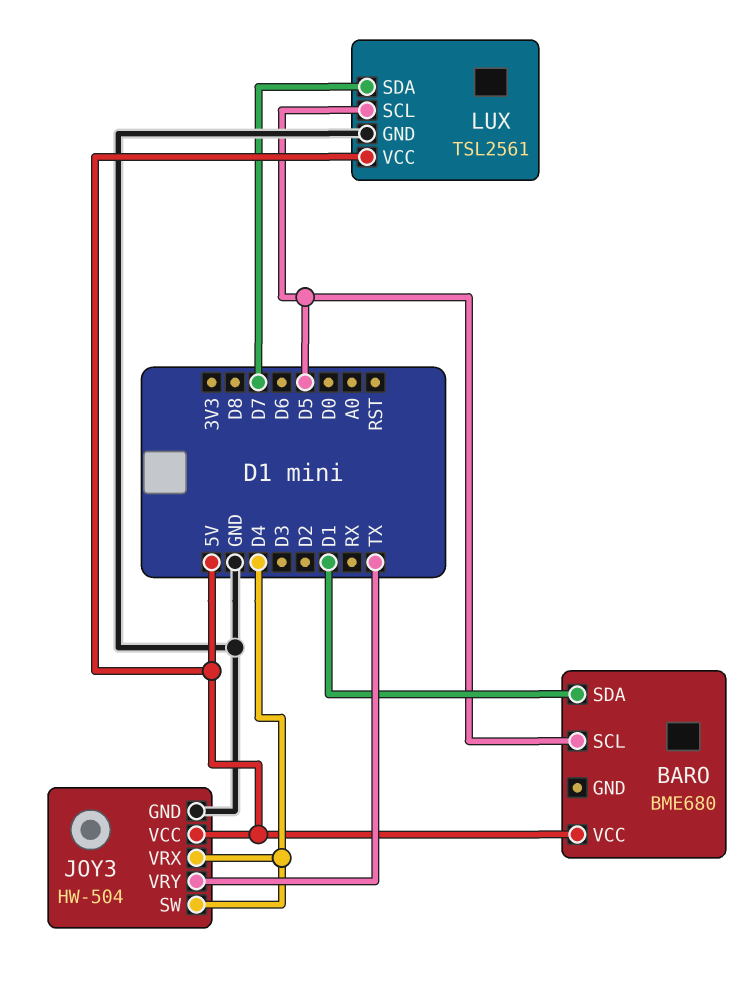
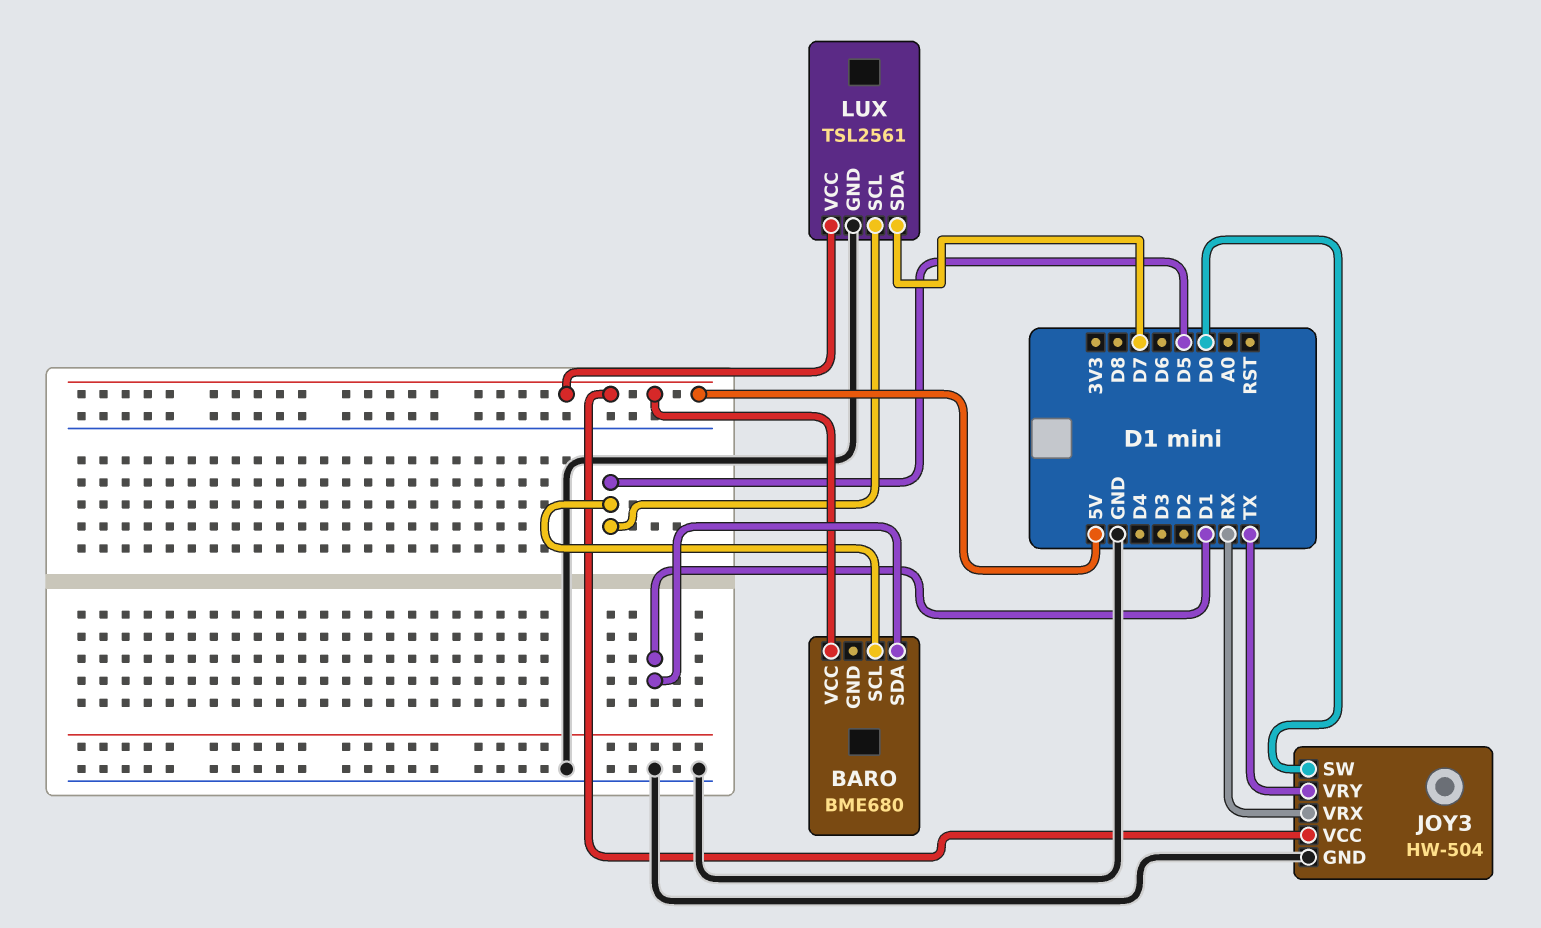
JOY3 pin SW: D4 -> D0
JOY3 pin VRX: D4 -> RX

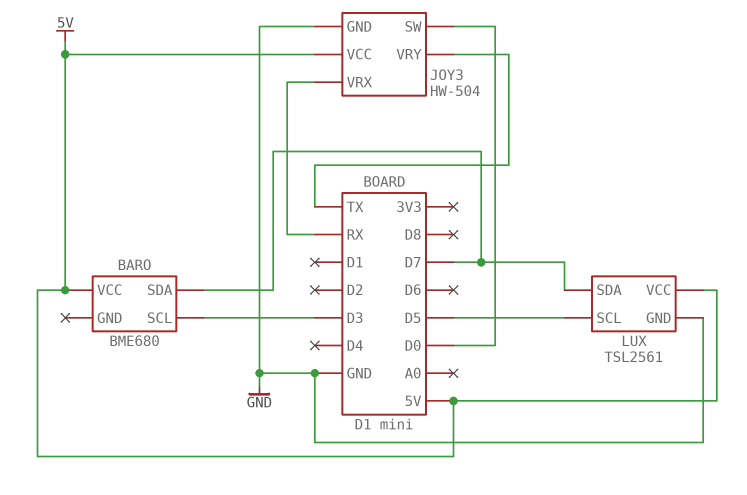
BARO pin SCL: D5 -> D3
BARO pin SDA: D1 -> D7

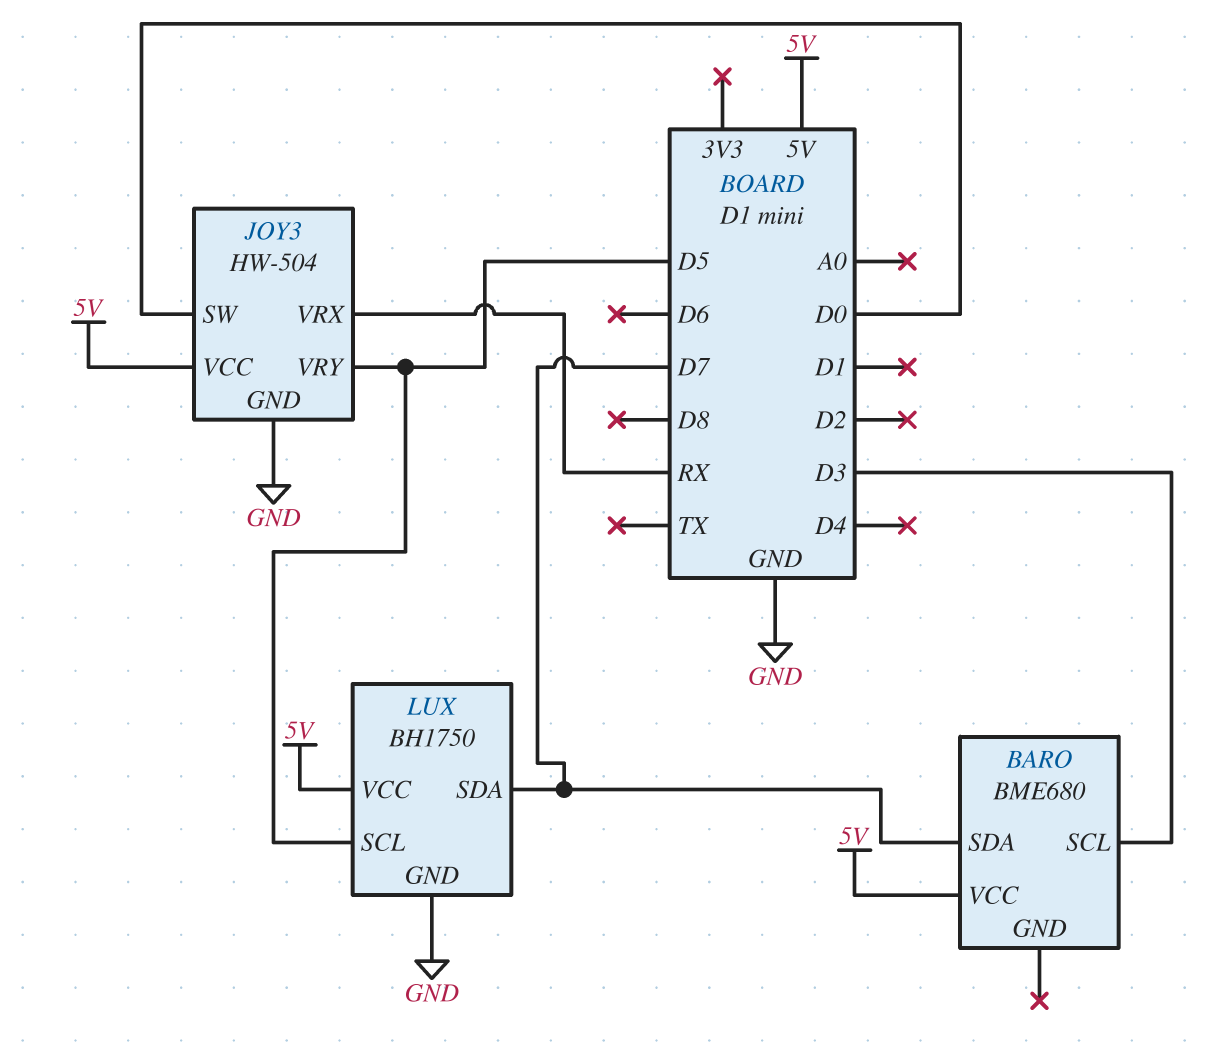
JOY3 pin VRY: TX -> D5
LUX: TSL2561 -> BH1750

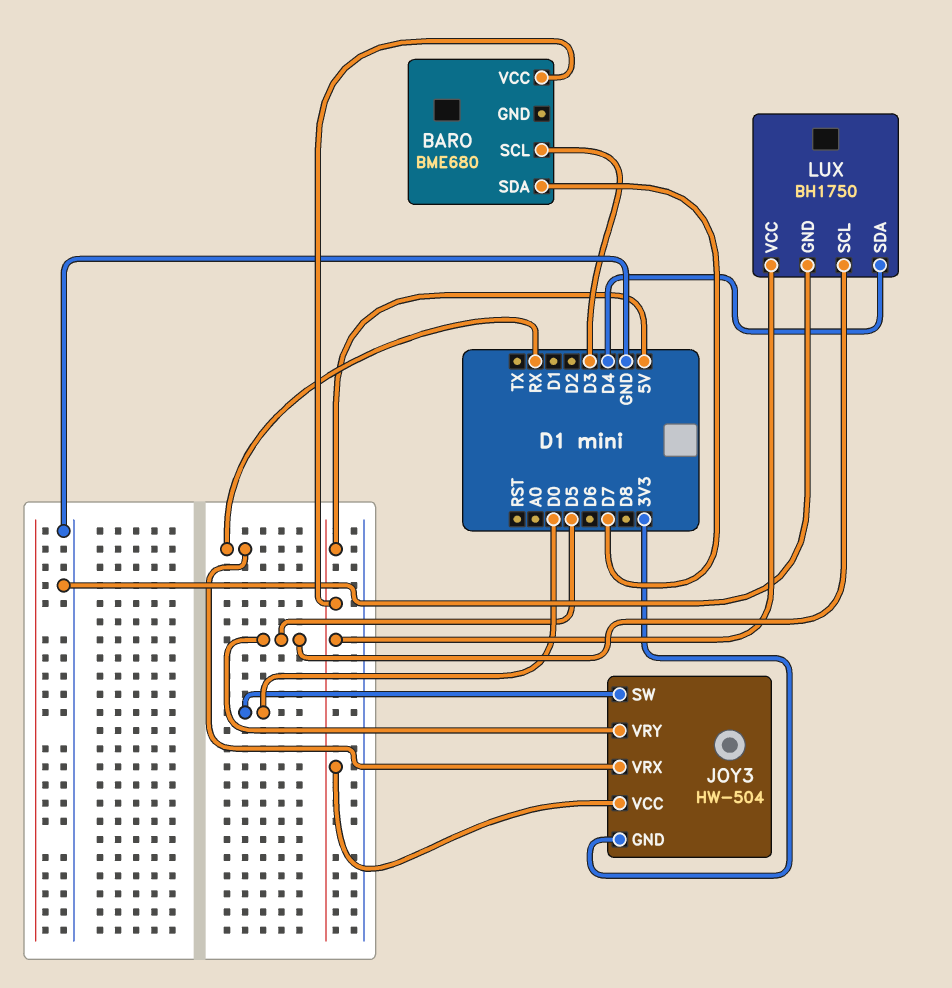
JOY3 pin GND: GND -> 3V3
LUX pin SDA: D7 -> D4

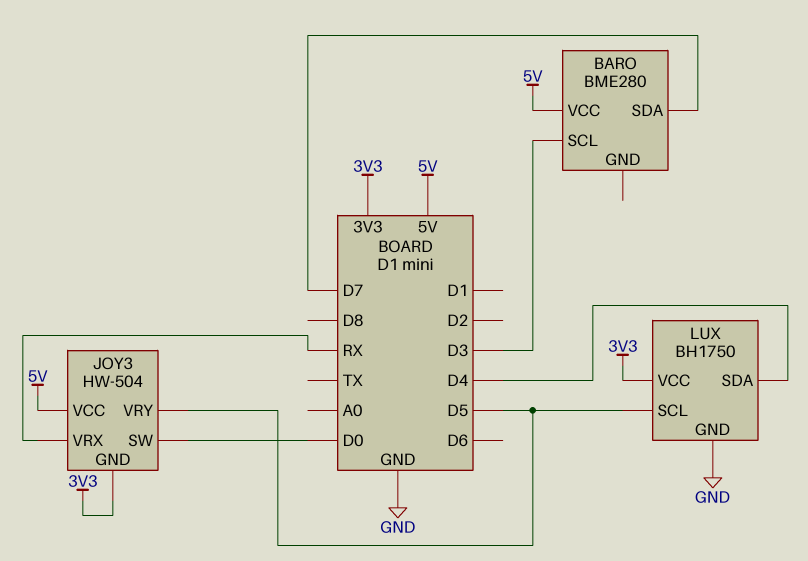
BARO: BME680 -> BME280
LUX pin VCC: 5V -> 3V3

